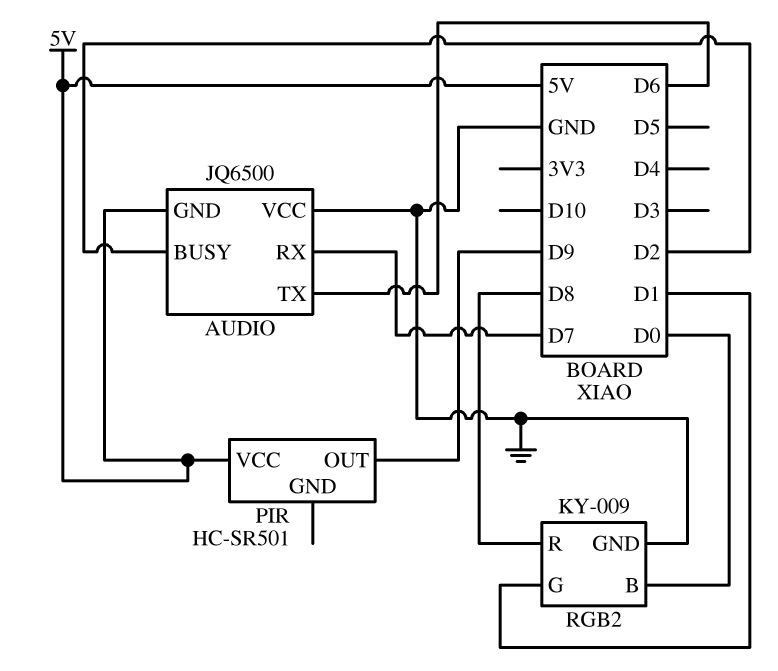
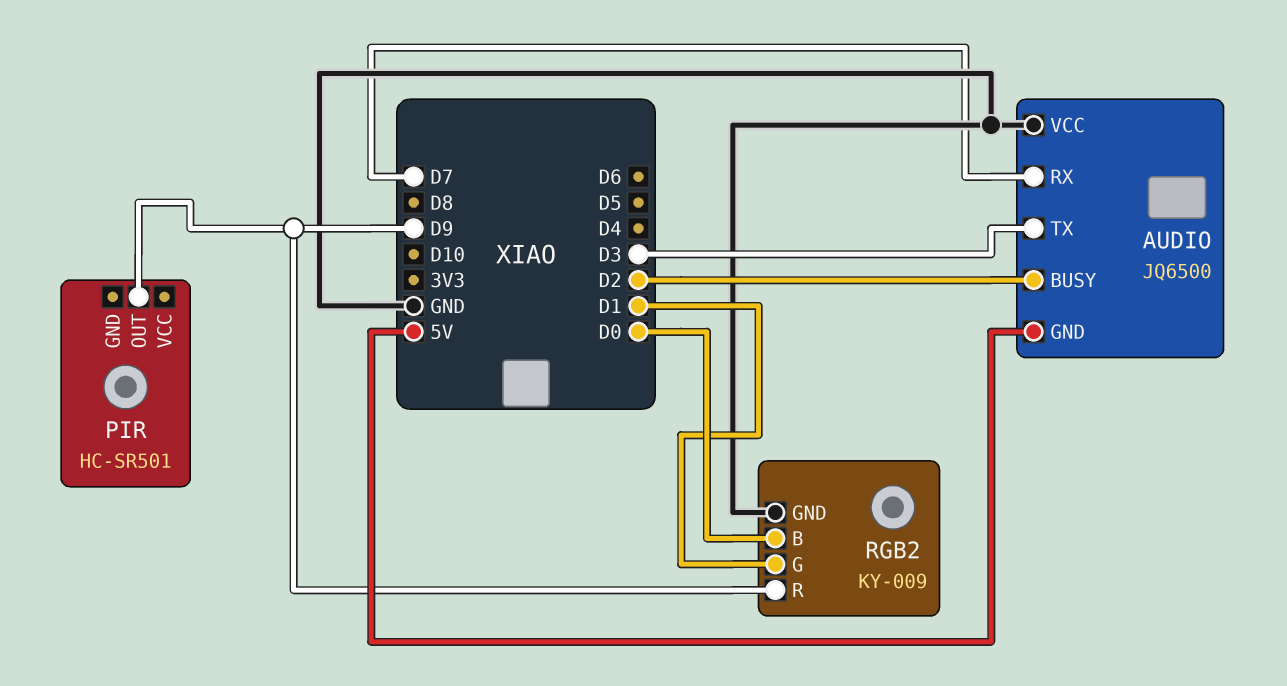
AUDIO pin TX: D6 -> D3
PIR pin VCC: 5V -> none
RGB2 pin R: D8 -> D9

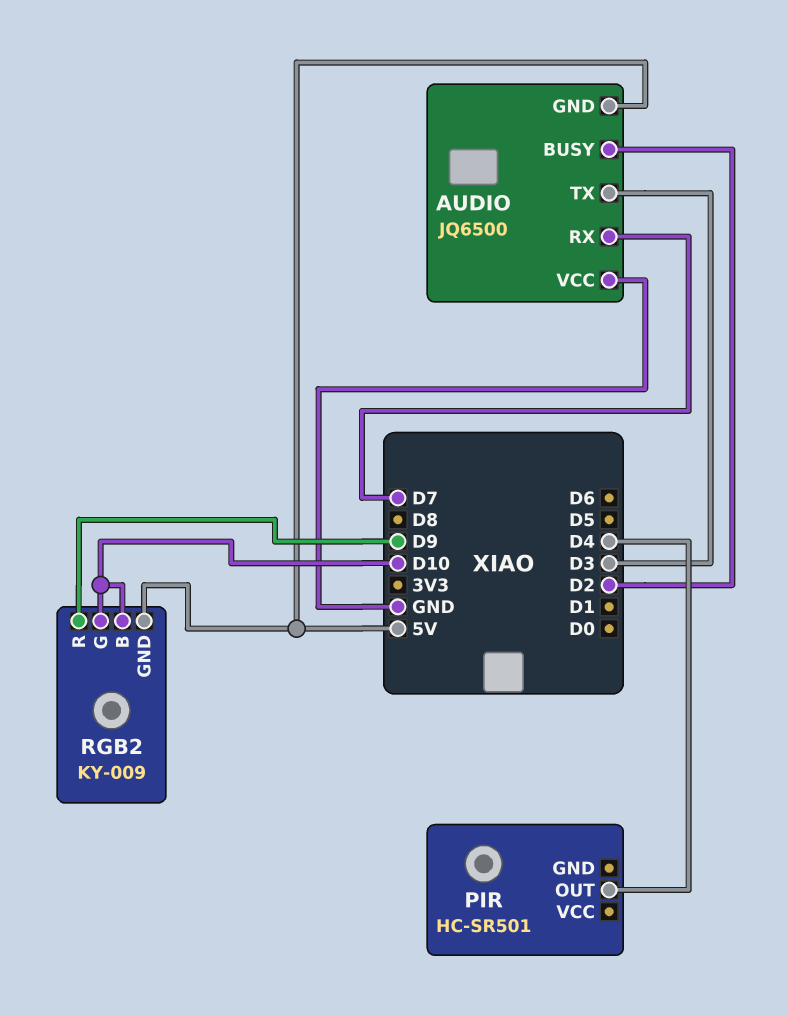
PIR pin OUT: D9 -> D4
RGB2 pin B: D0 -> D10
RGB2 pin G: D1 -> D10
RGB2 pin GND: GND -> 5V

